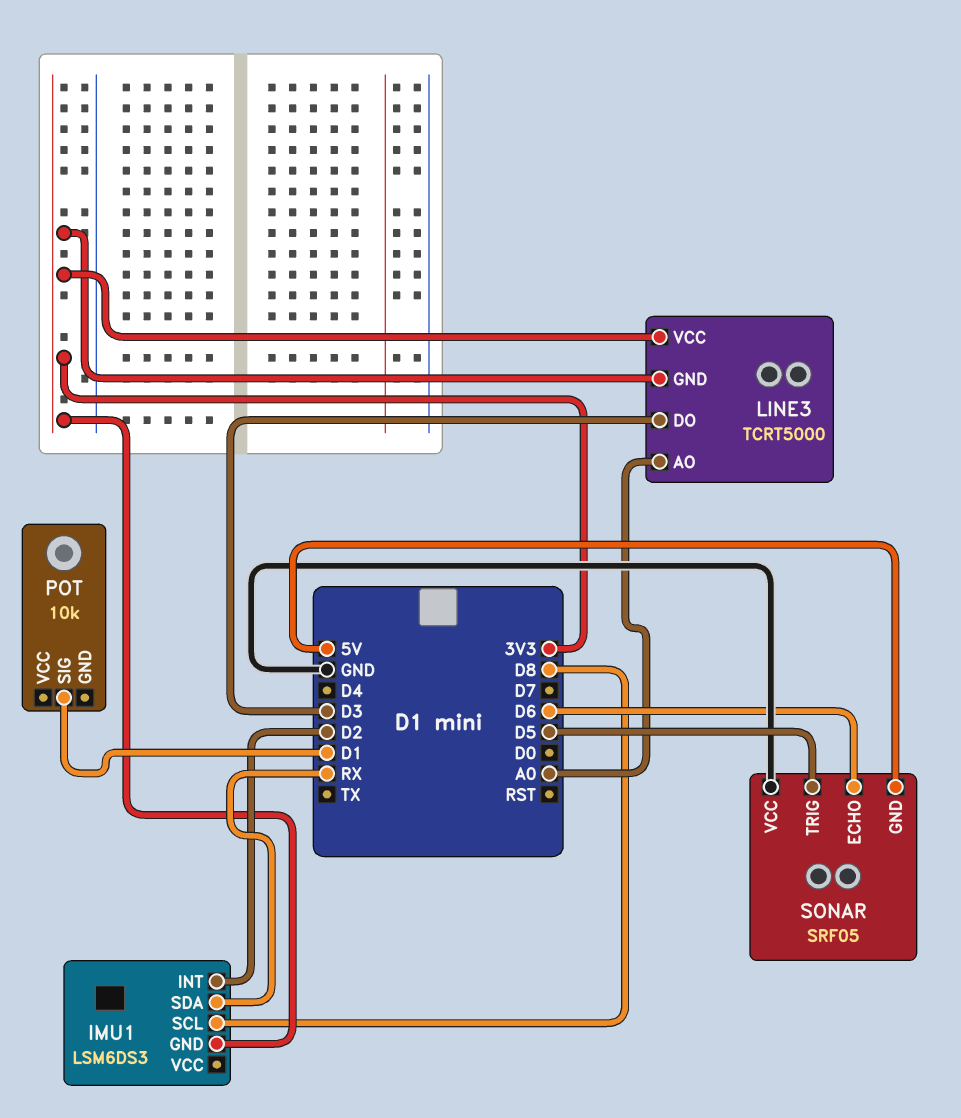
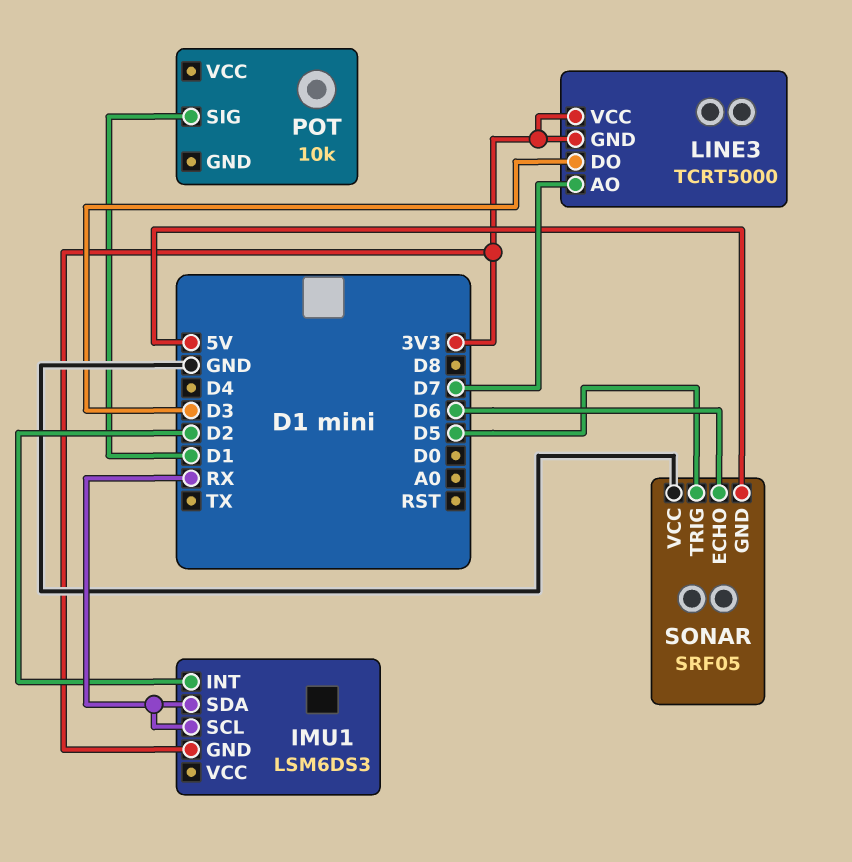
IMU1 pin SCL: D8 -> RX
LINE3 pin AO: A0 -> D7

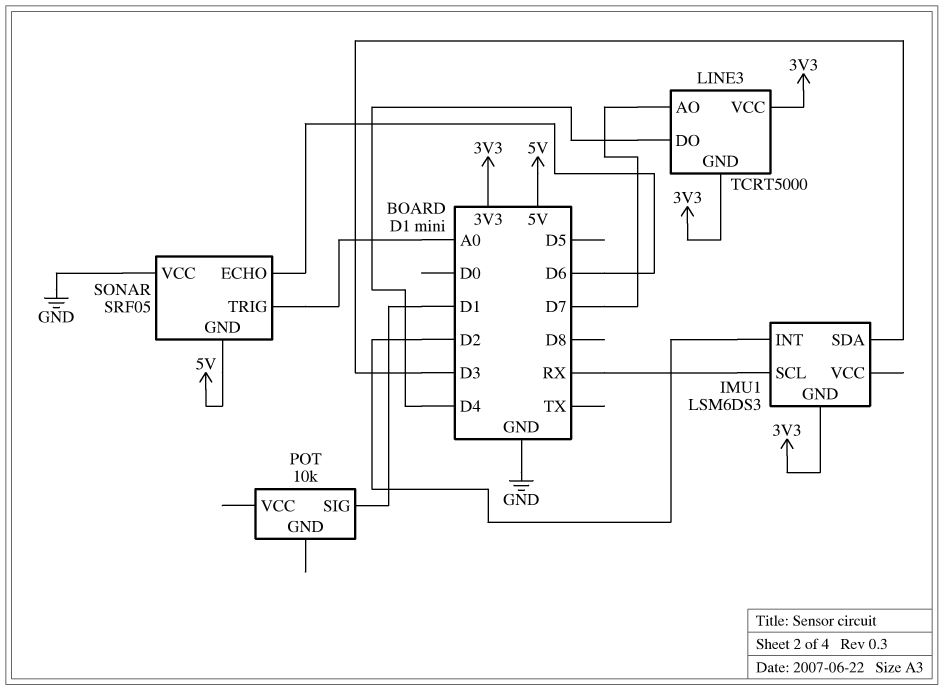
IMU1 pin SDA: RX -> D3
LINE3 pin DO: D3 -> D4
SONAR pin TRIG: D5 -> A0

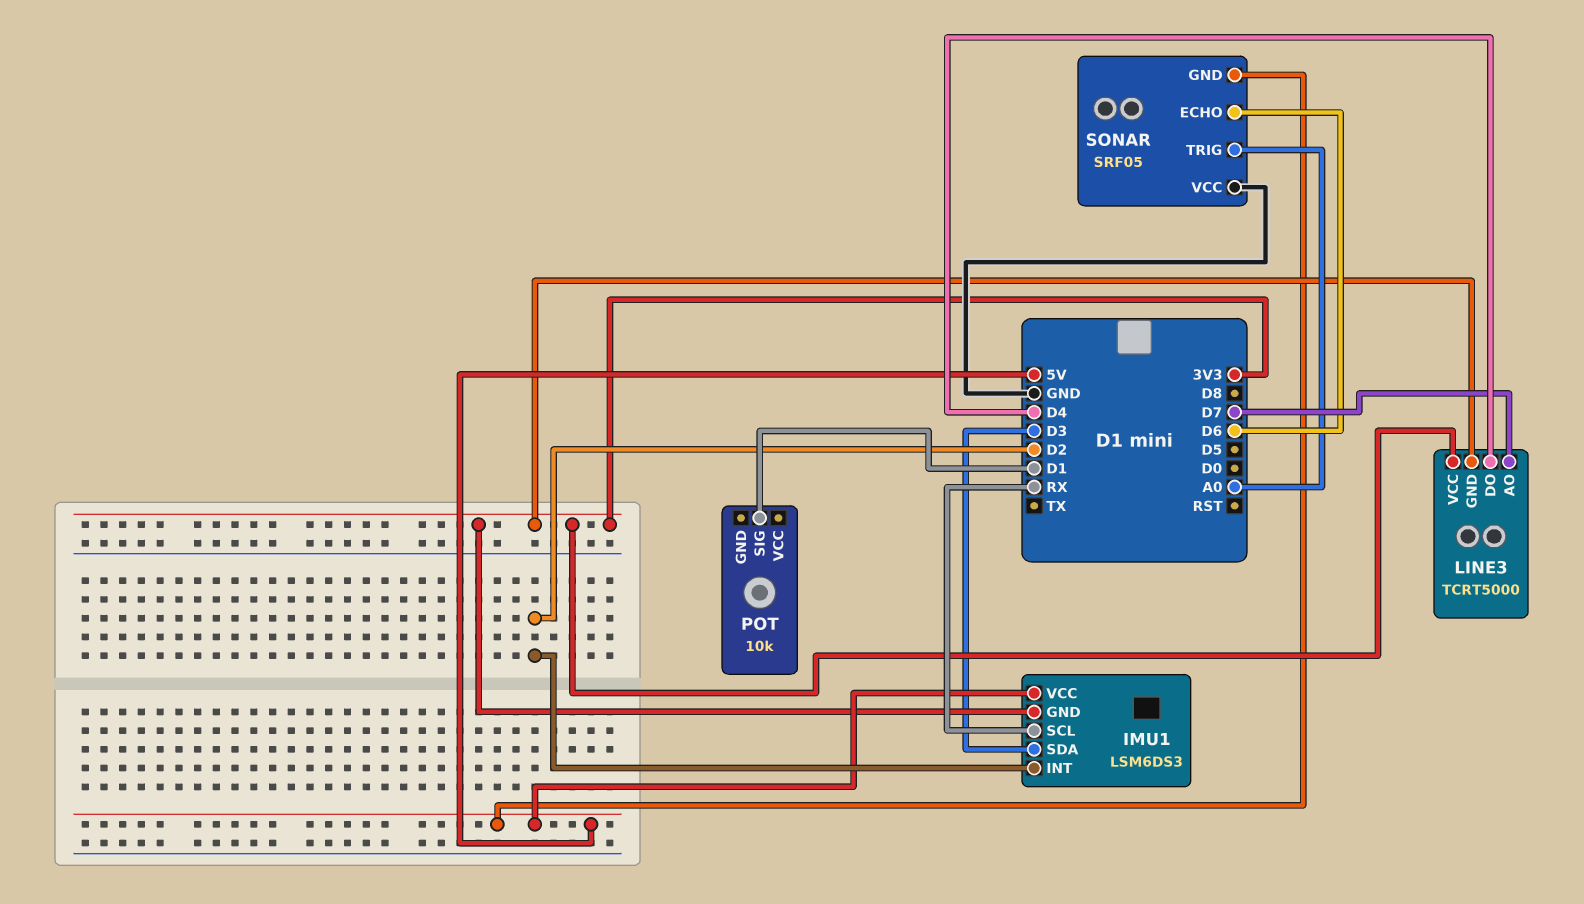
IMU1 pin VCC: none -> 5V

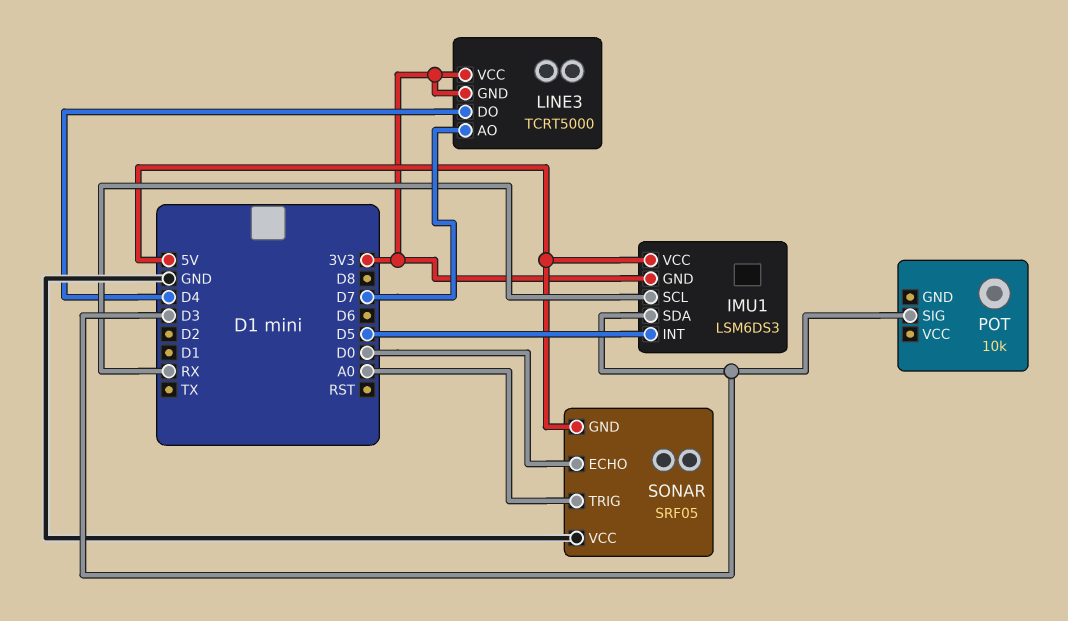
IMU1 pin INT: D2 -> D5
POT pin SIG: D1 -> D3
SONAR pin ECHO: D6 -> D0

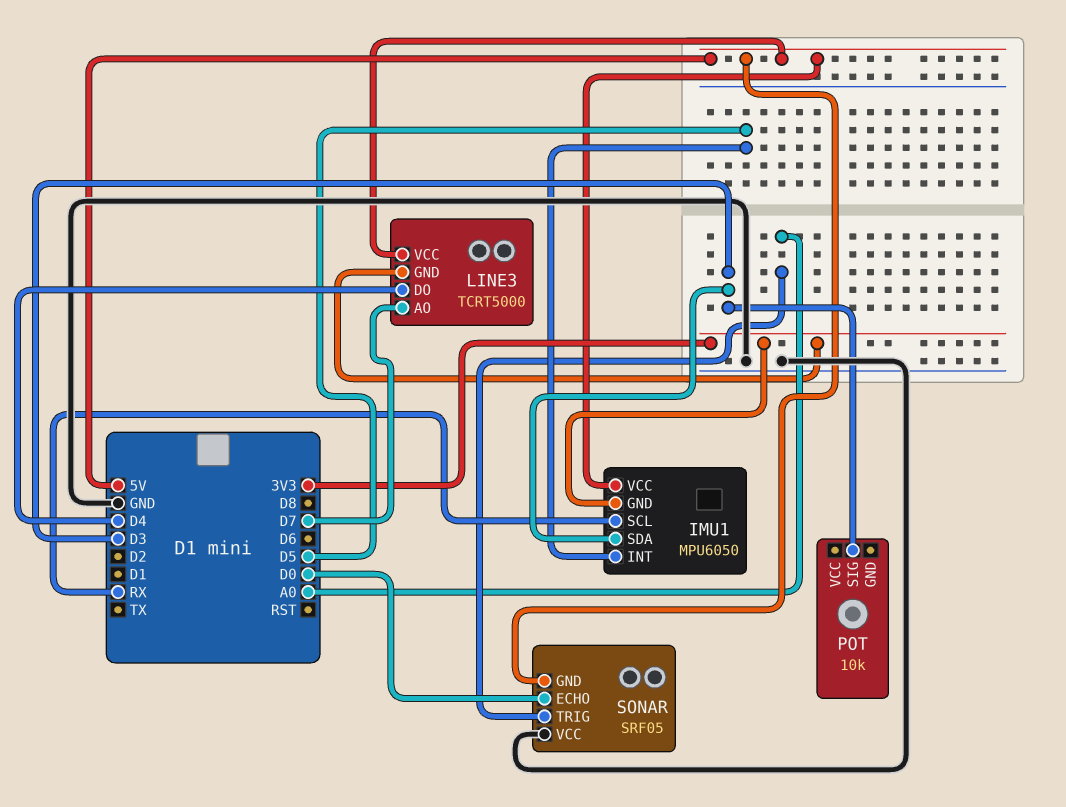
IMU1: LSM6DS3 -> MPU6050
LINE3 pin VCC: 3V3 -> 5V

